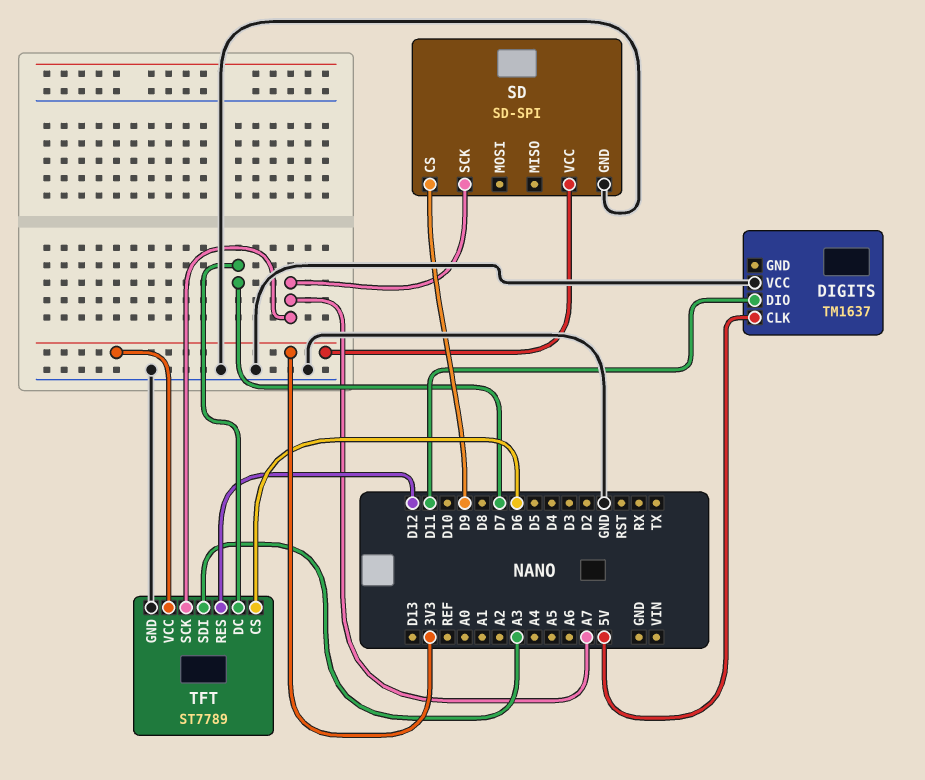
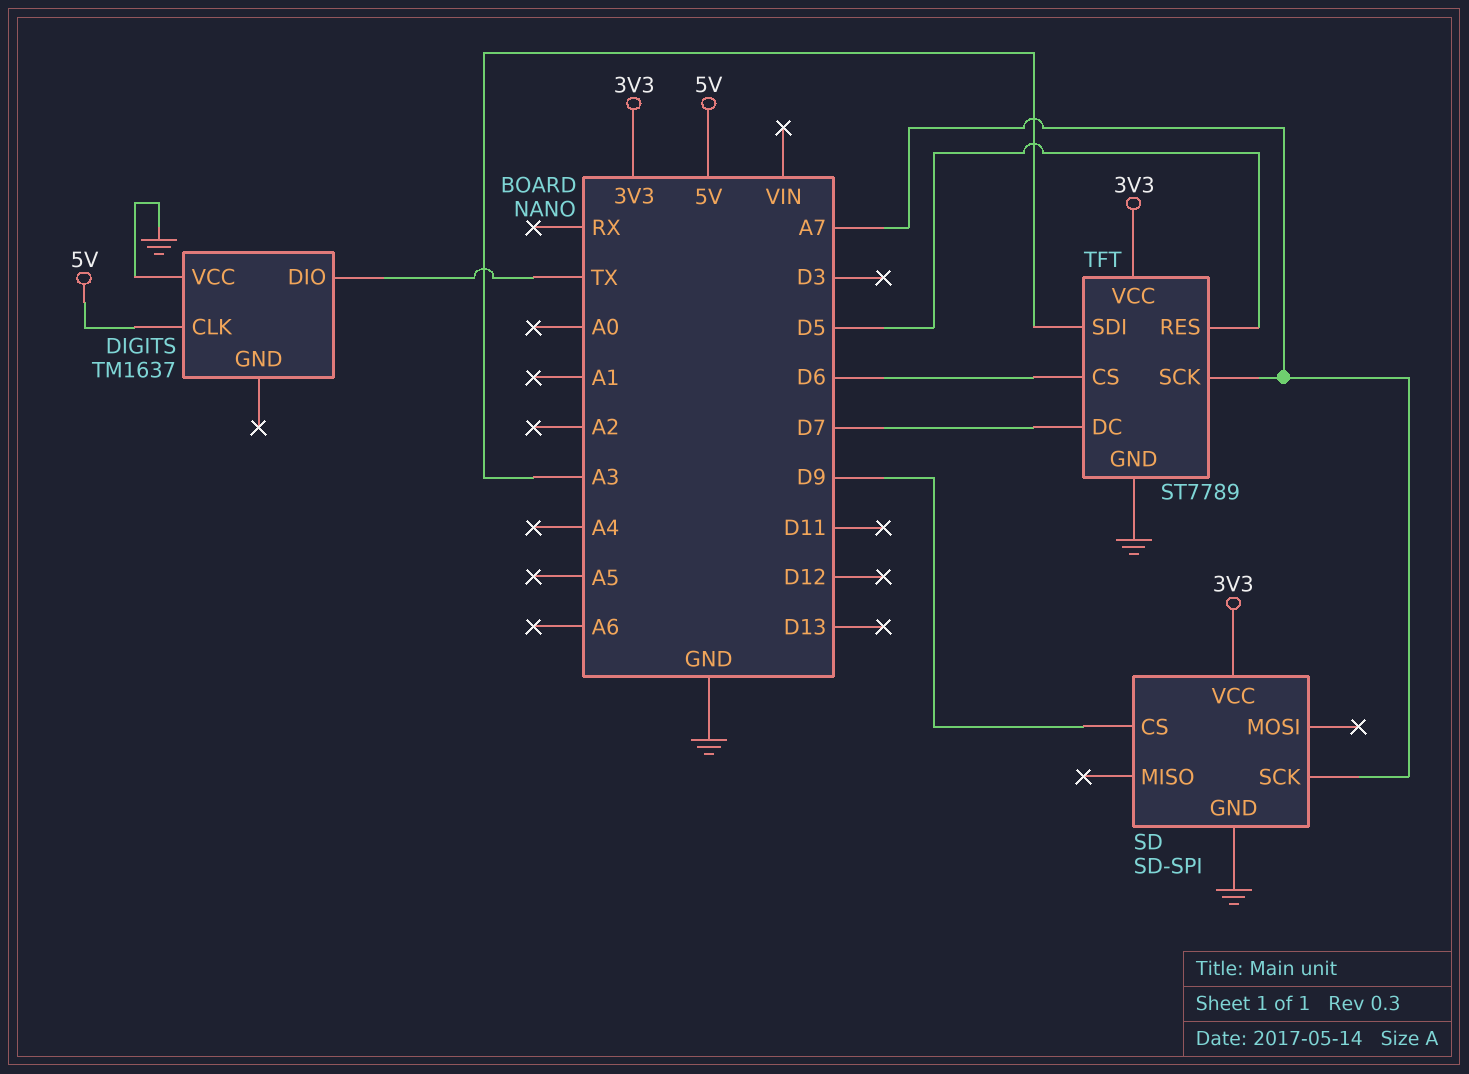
DIGITS pin DIO: D11 -> TX
TFT pin RES: D12 -> D5

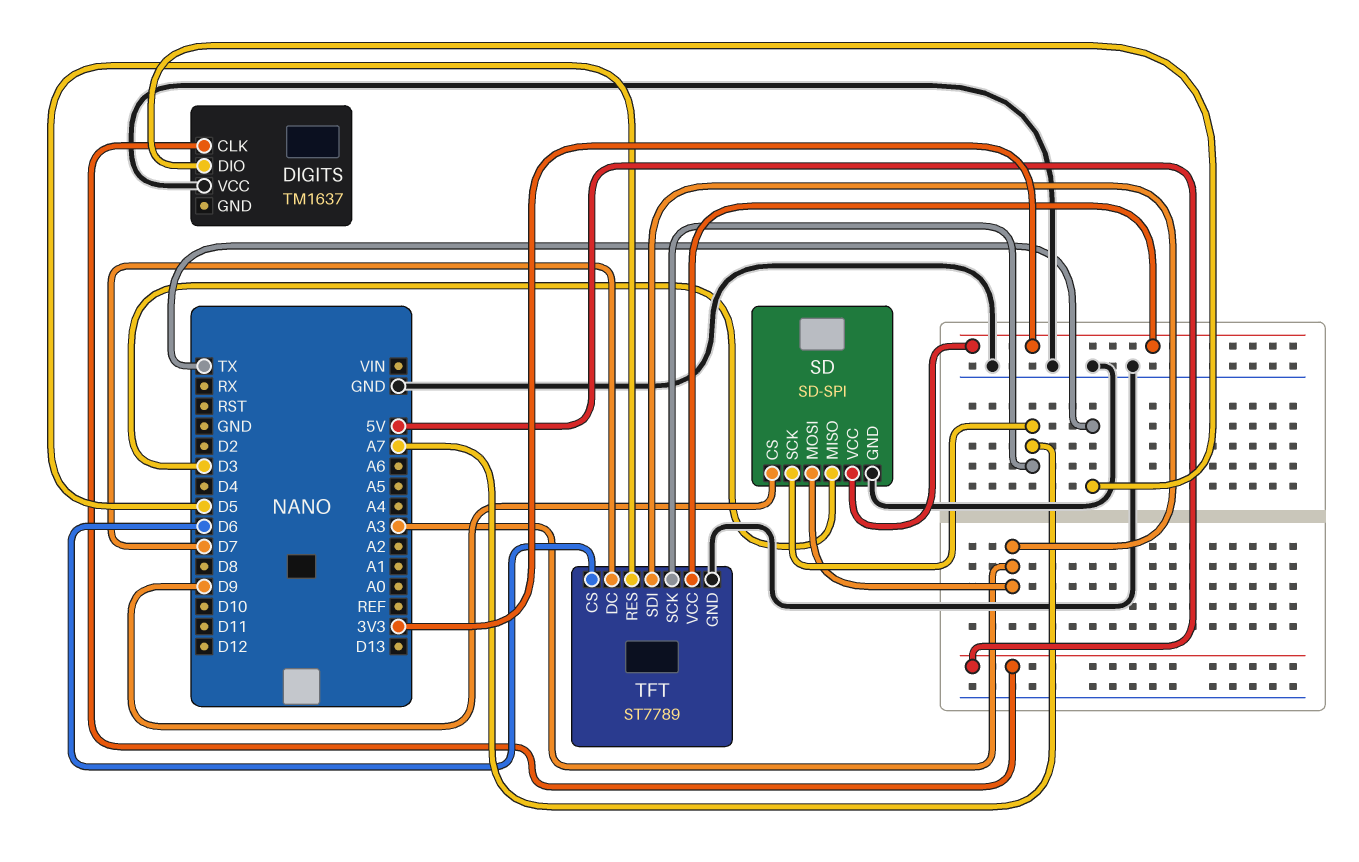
SD pin MISO: none -> D3
SD pin MOSI: none -> A3

